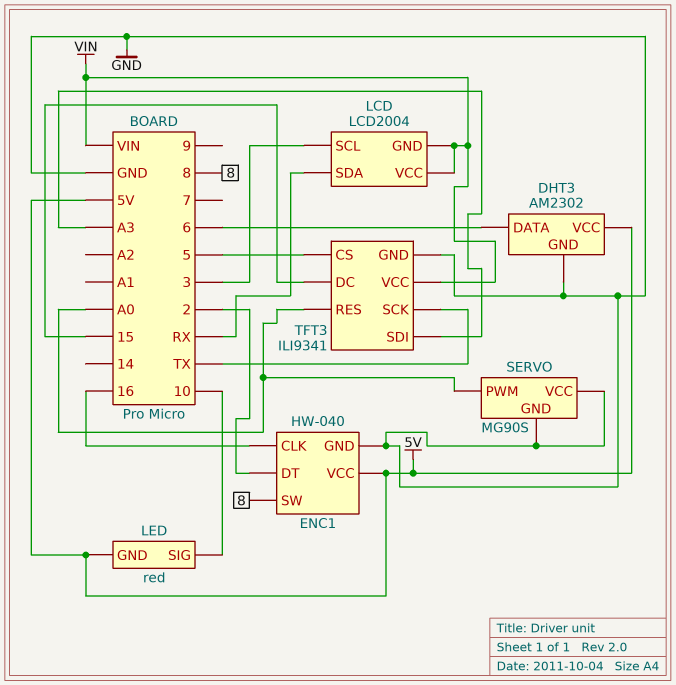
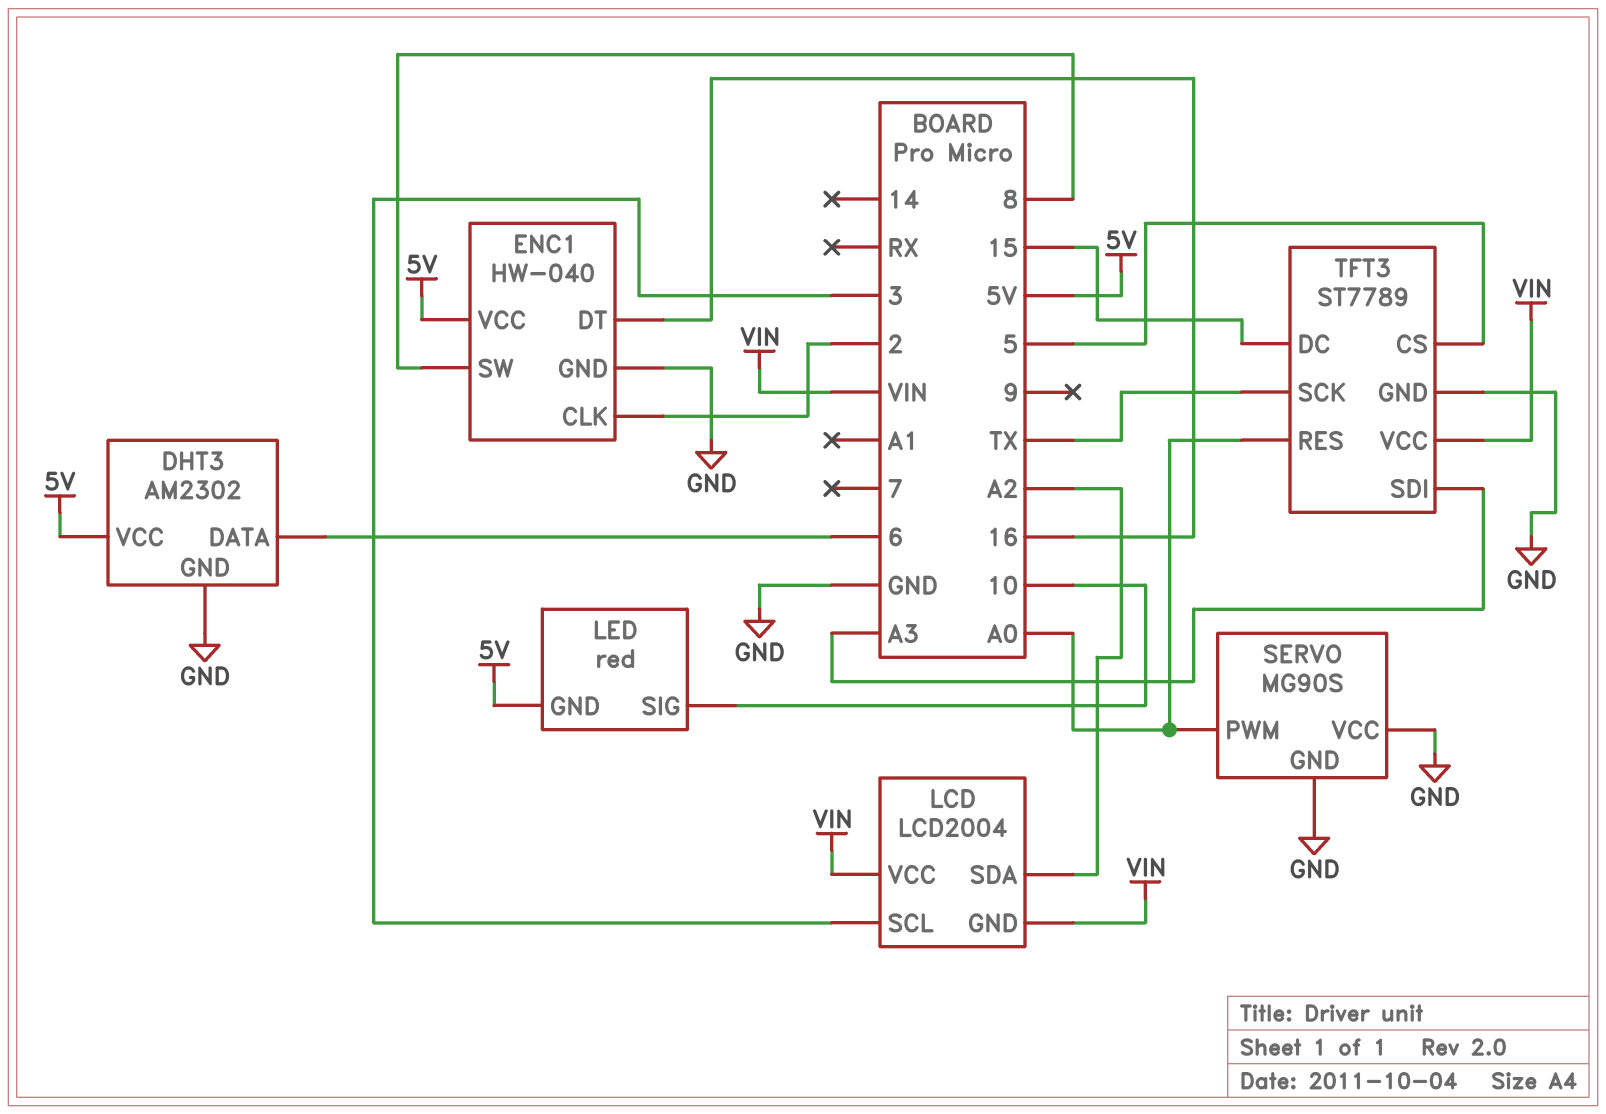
ENC1 pin CLK: 16 -> 2
ENC1 pin DT: 2 -> 16
LCD pin SDA: RX -> A2
TFT3: ILI9341 -> ST7789

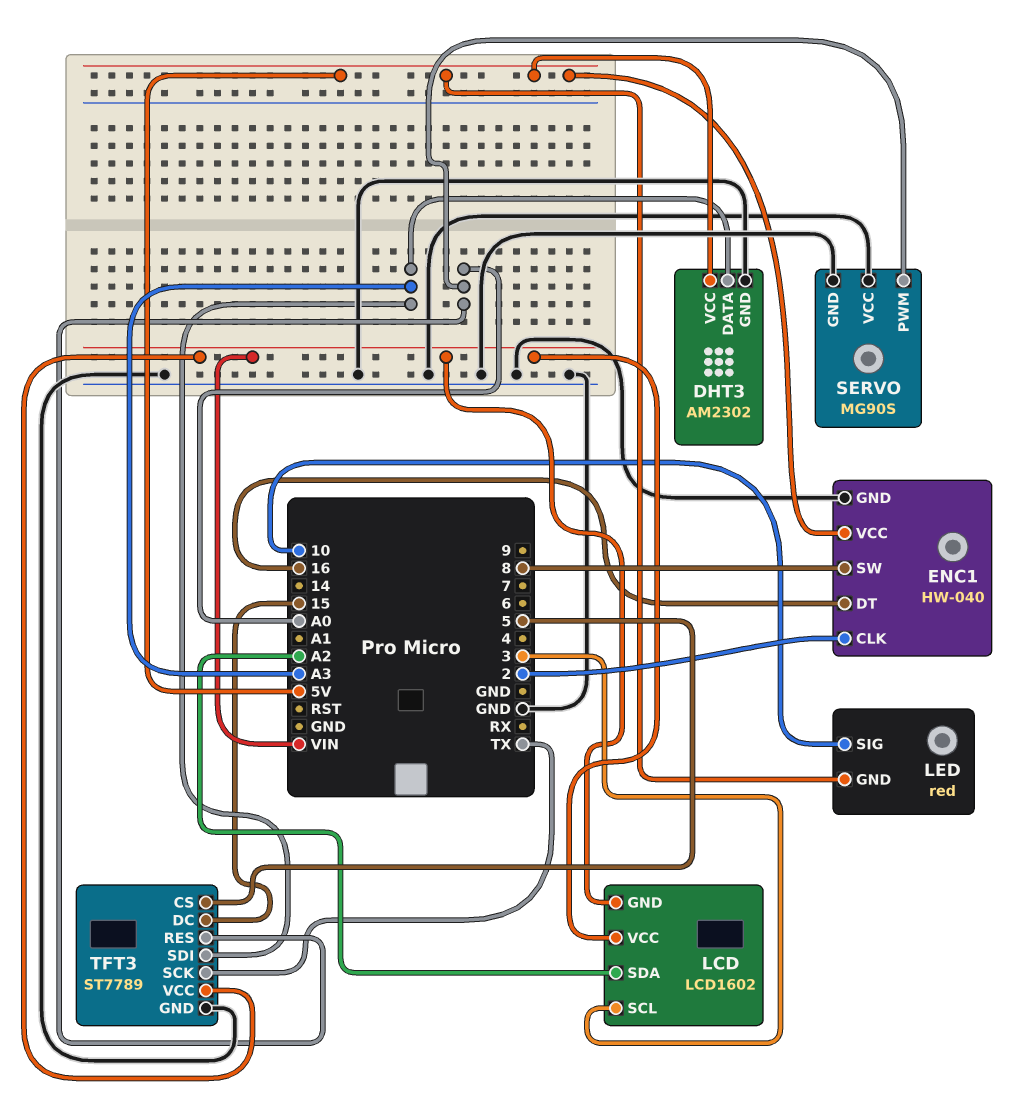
DHT3 pin DATA: 6 -> A3
LCD: LCD2004 -> LCD1602

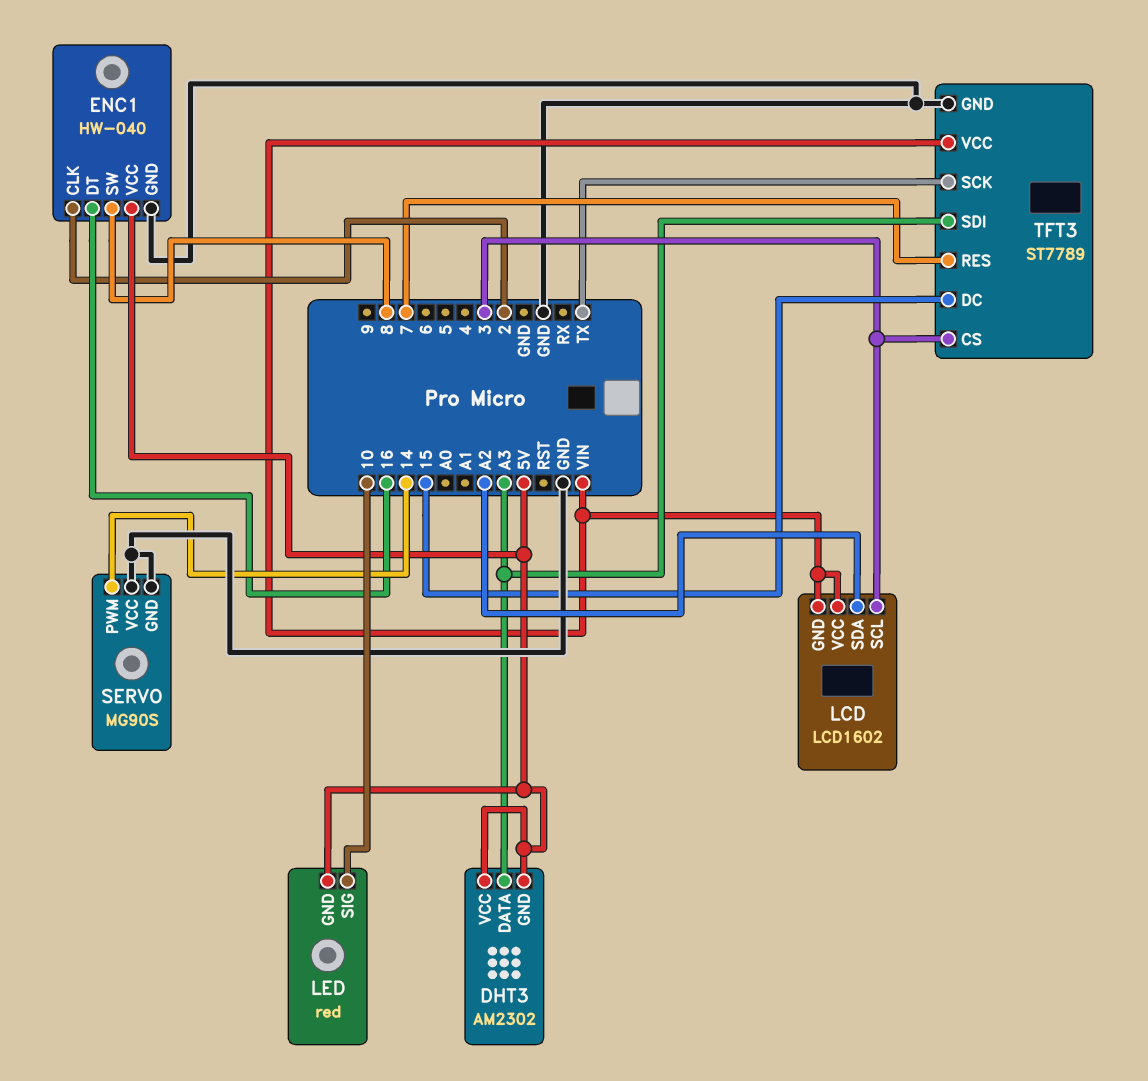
DHT3 pin GND: GND -> 5V
SERVO pin PWM: A0 -> 14
TFT3 pin CS: 5 -> 3
TFT3 pin RES: A0 -> 7

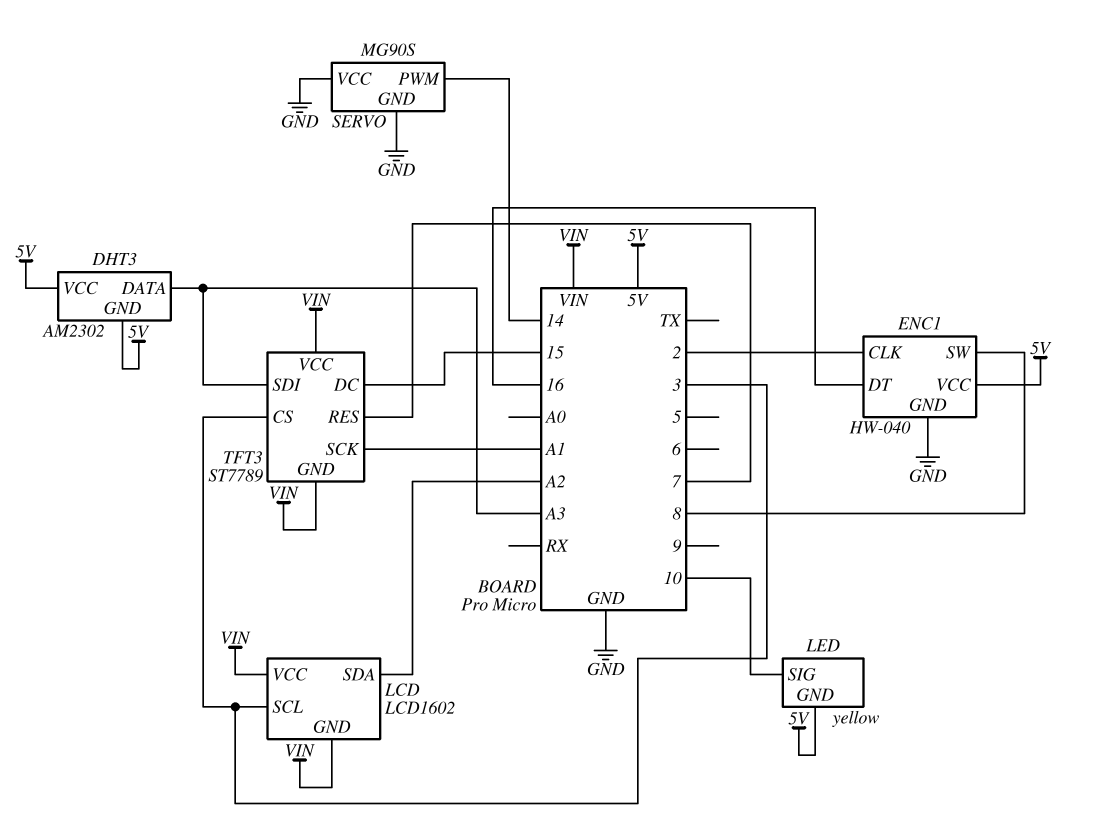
LED: red -> yellow
TFT3 pin GND: GND -> VIN
TFT3 pin SCK: TX -> A1

